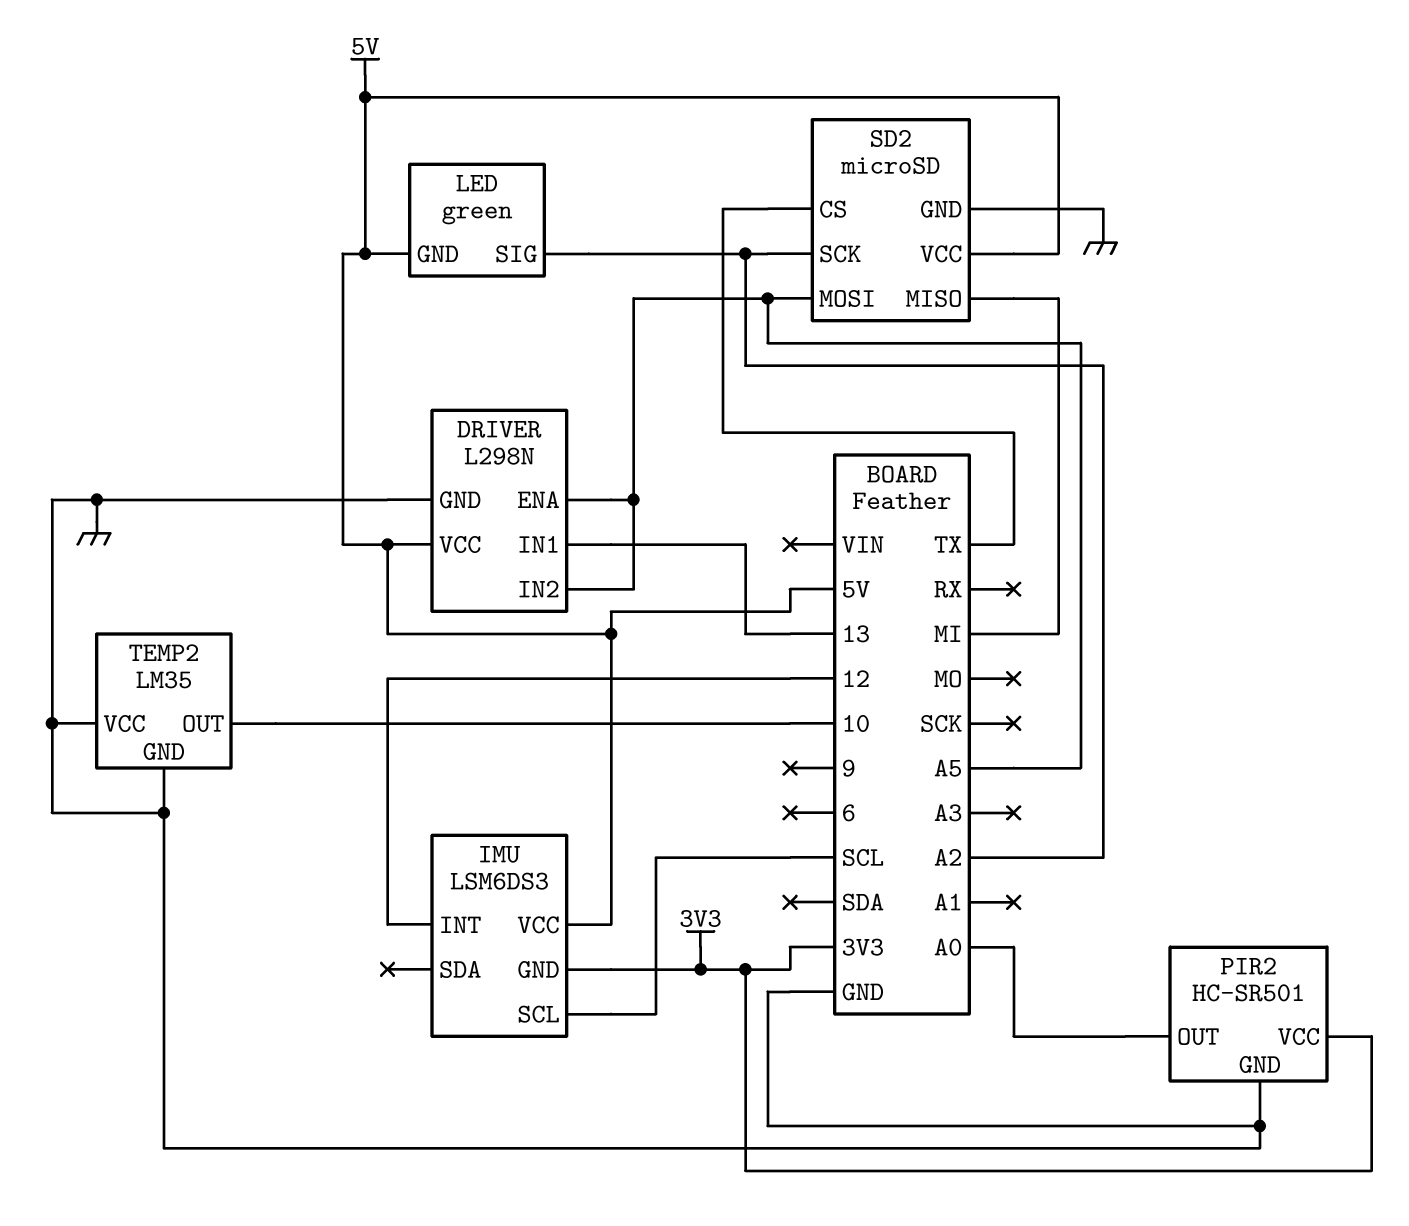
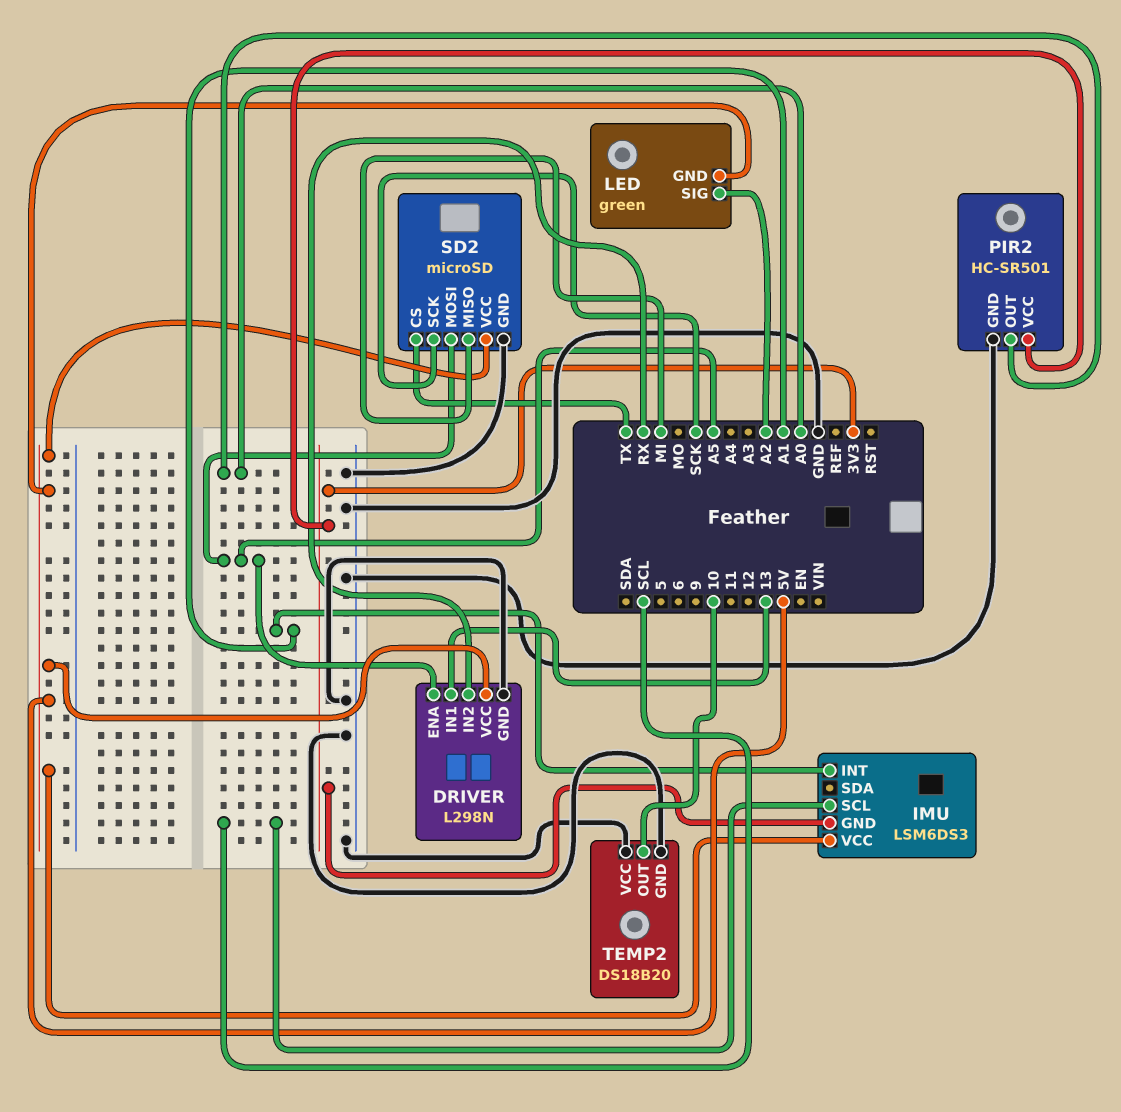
DRIVER pin IN2: A5 -> RX
IMU pin INT: 12 -> A1
SD2 pin SCK: A2 -> SCK
TEMP2: LM35 -> DS18B20

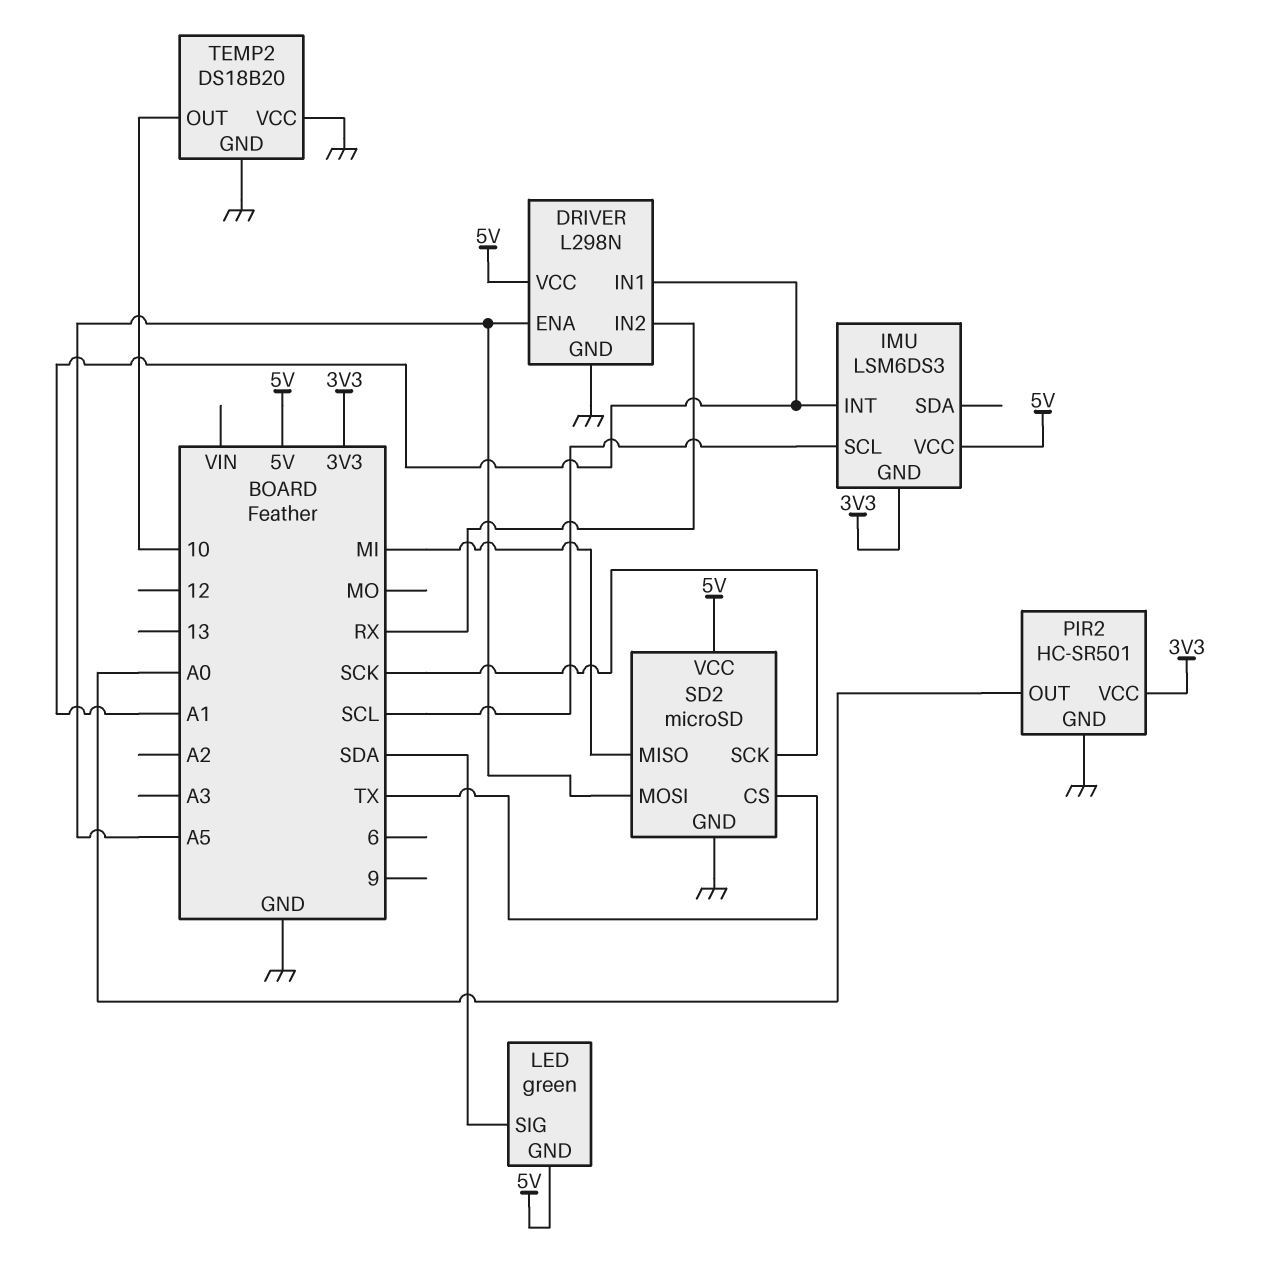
DRIVER pin IN1: 13 -> A1
LED pin SIG: A2 -> SDA

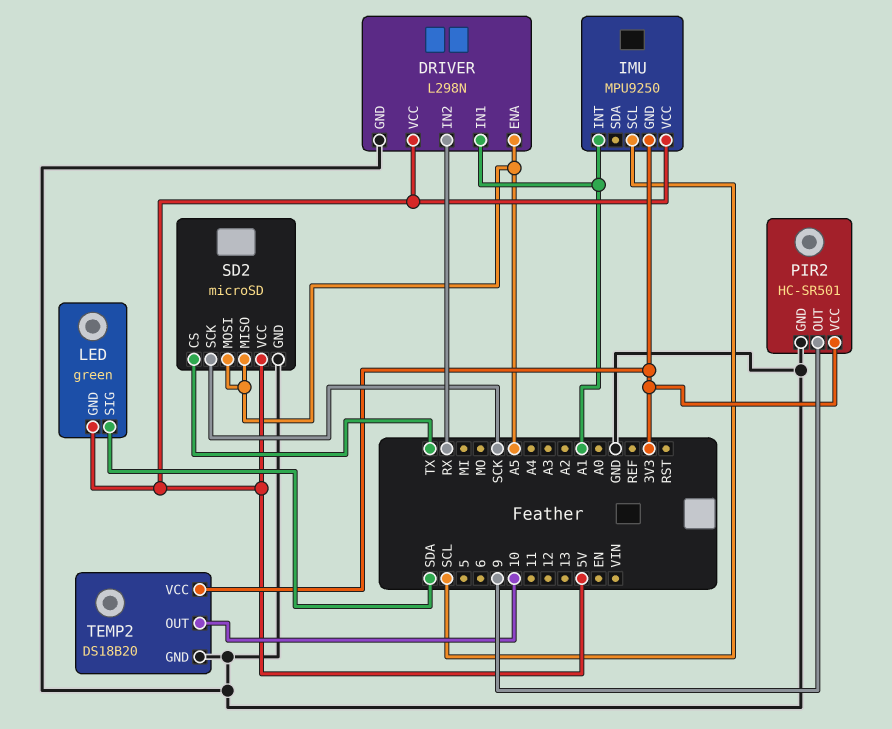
IMU: LSM6DS3 -> MPU9250
PIR2 pin OUT: A0 -> 9
SD2 pin MISO: MI -> A5
TEMP2 pin VCC: GND -> 3V3

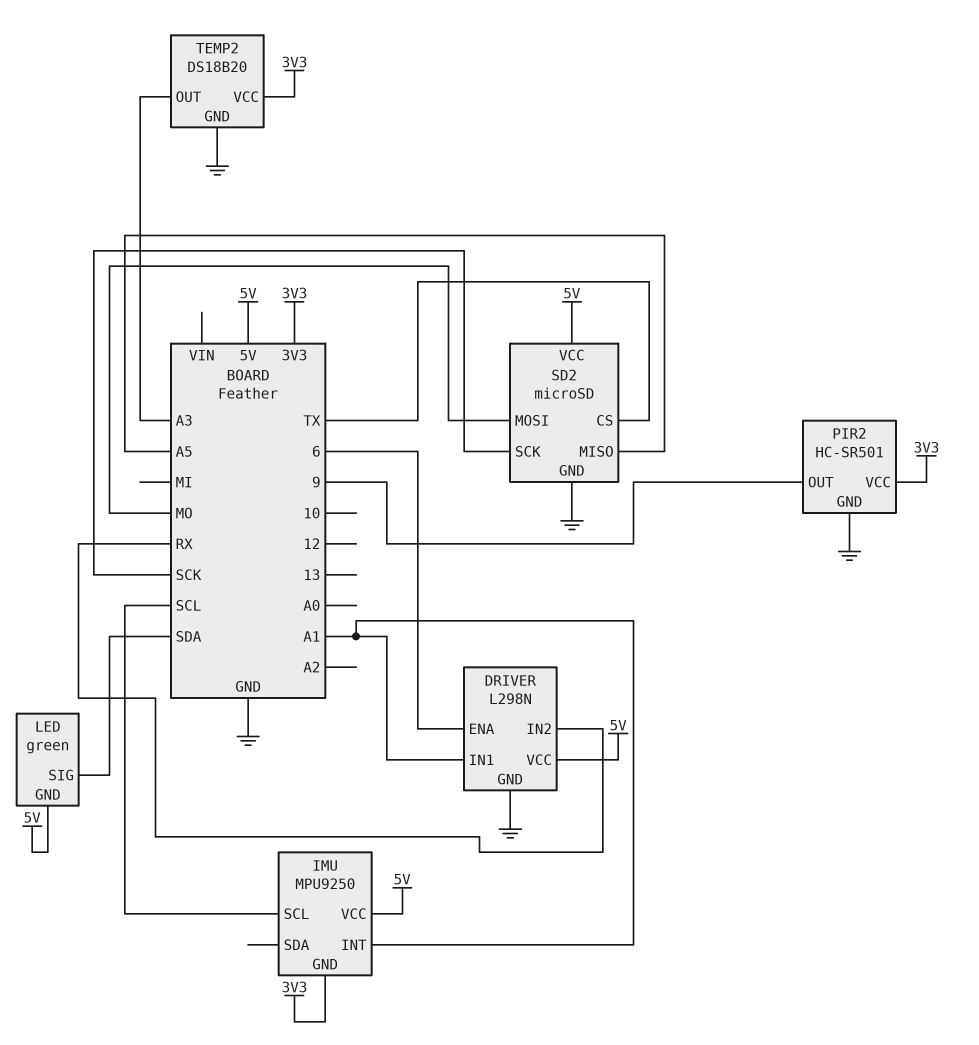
DRIVER pin ENA: A5 -> 6
SD2 pin MOSI: A5 -> MO
TEMP2 pin OUT: 10 -> A3

